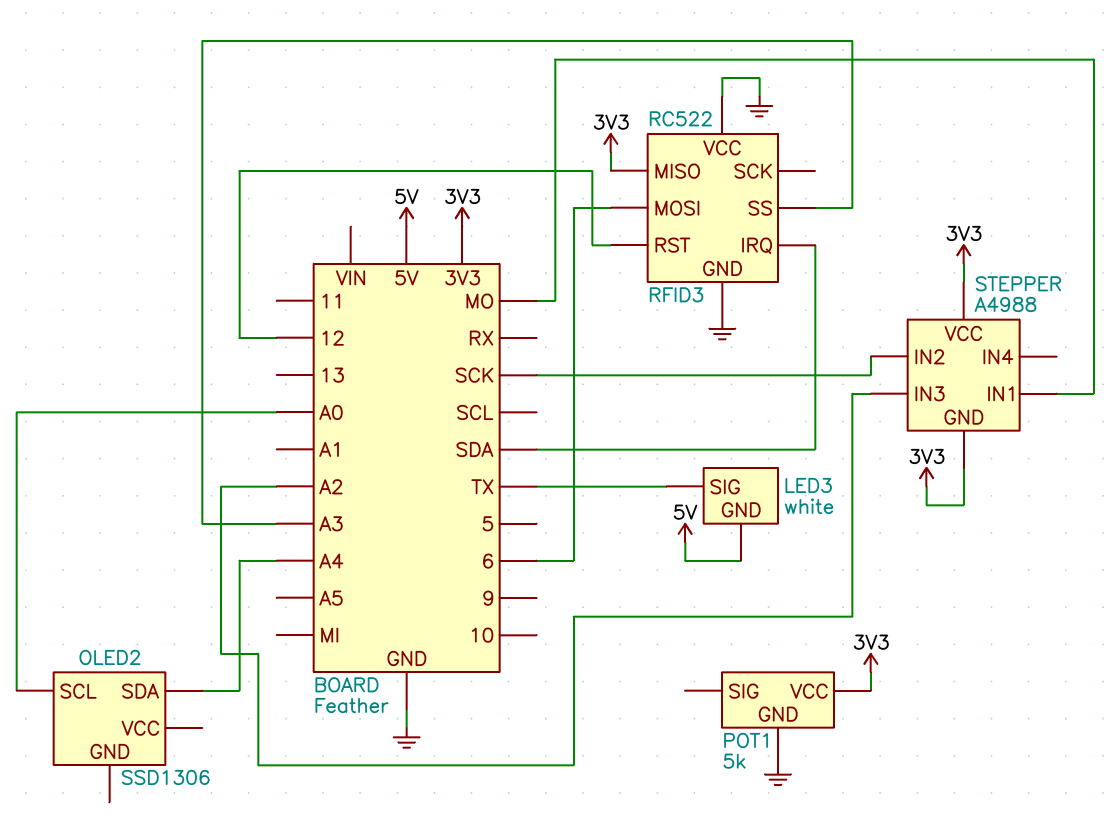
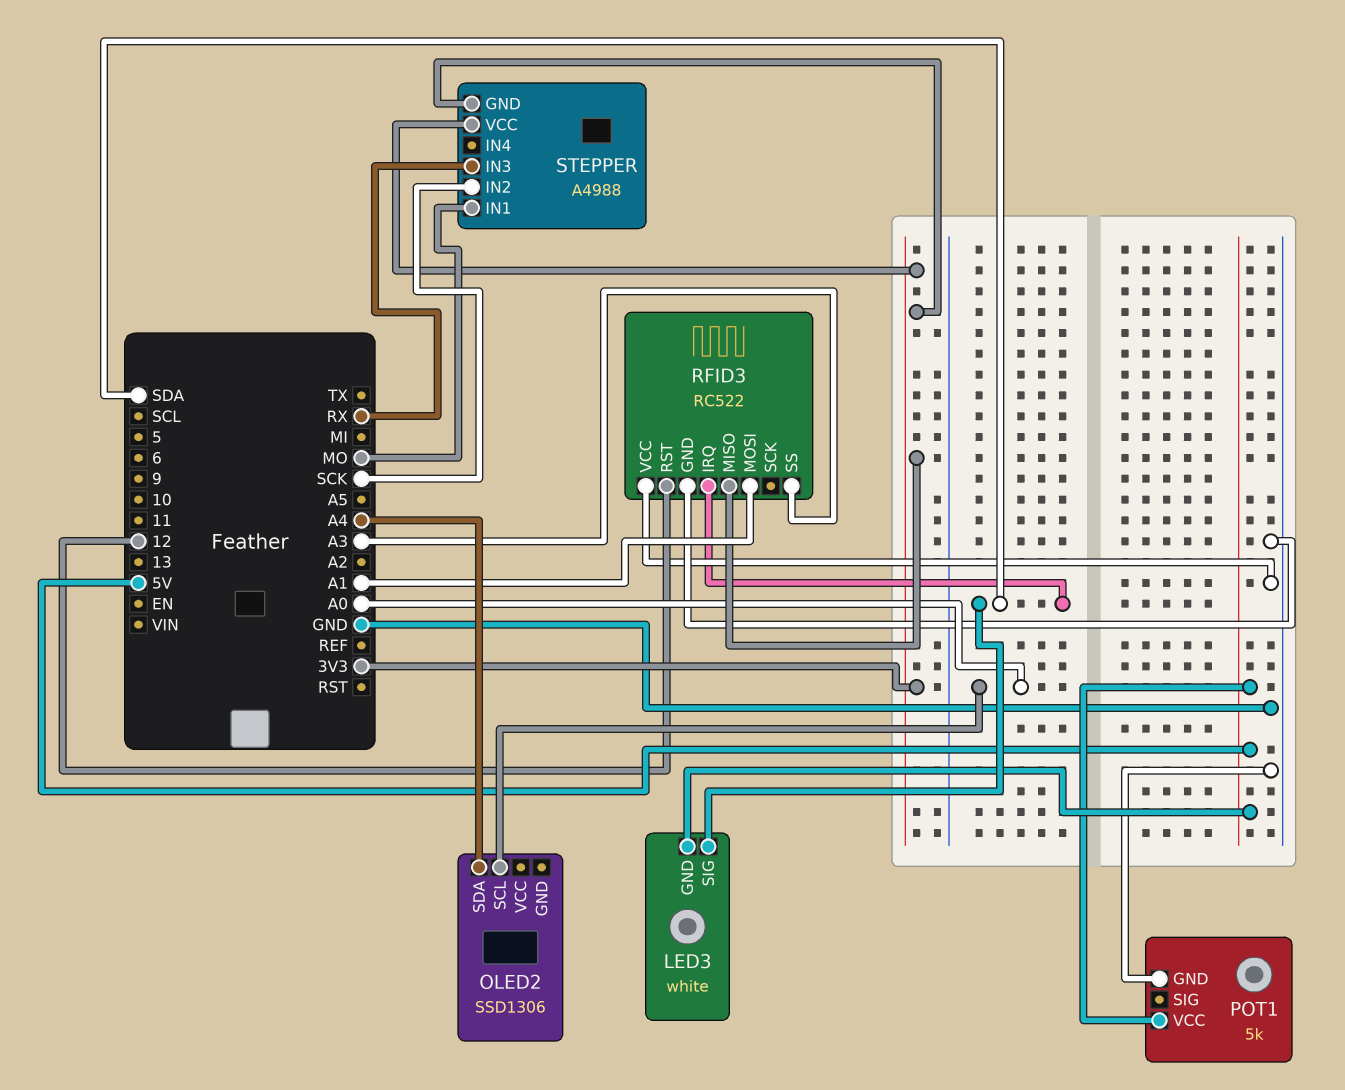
LED3 pin SIG: TX -> SDA
POT1 pin VCC: 3V3 -> 5V
RFID3 pin MOSI: 6 -> A1
STEPPER pin IN3: A2 -> RX

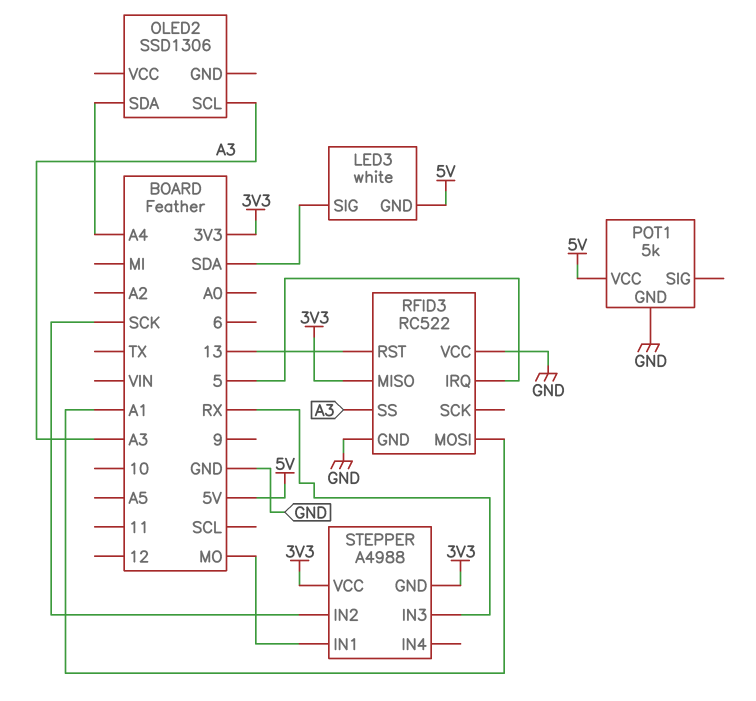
OLED2 pin SCL: A0 -> A3
RFID3 pin IRQ: SDA -> 5
RFID3 pin RST: 12 -> 13

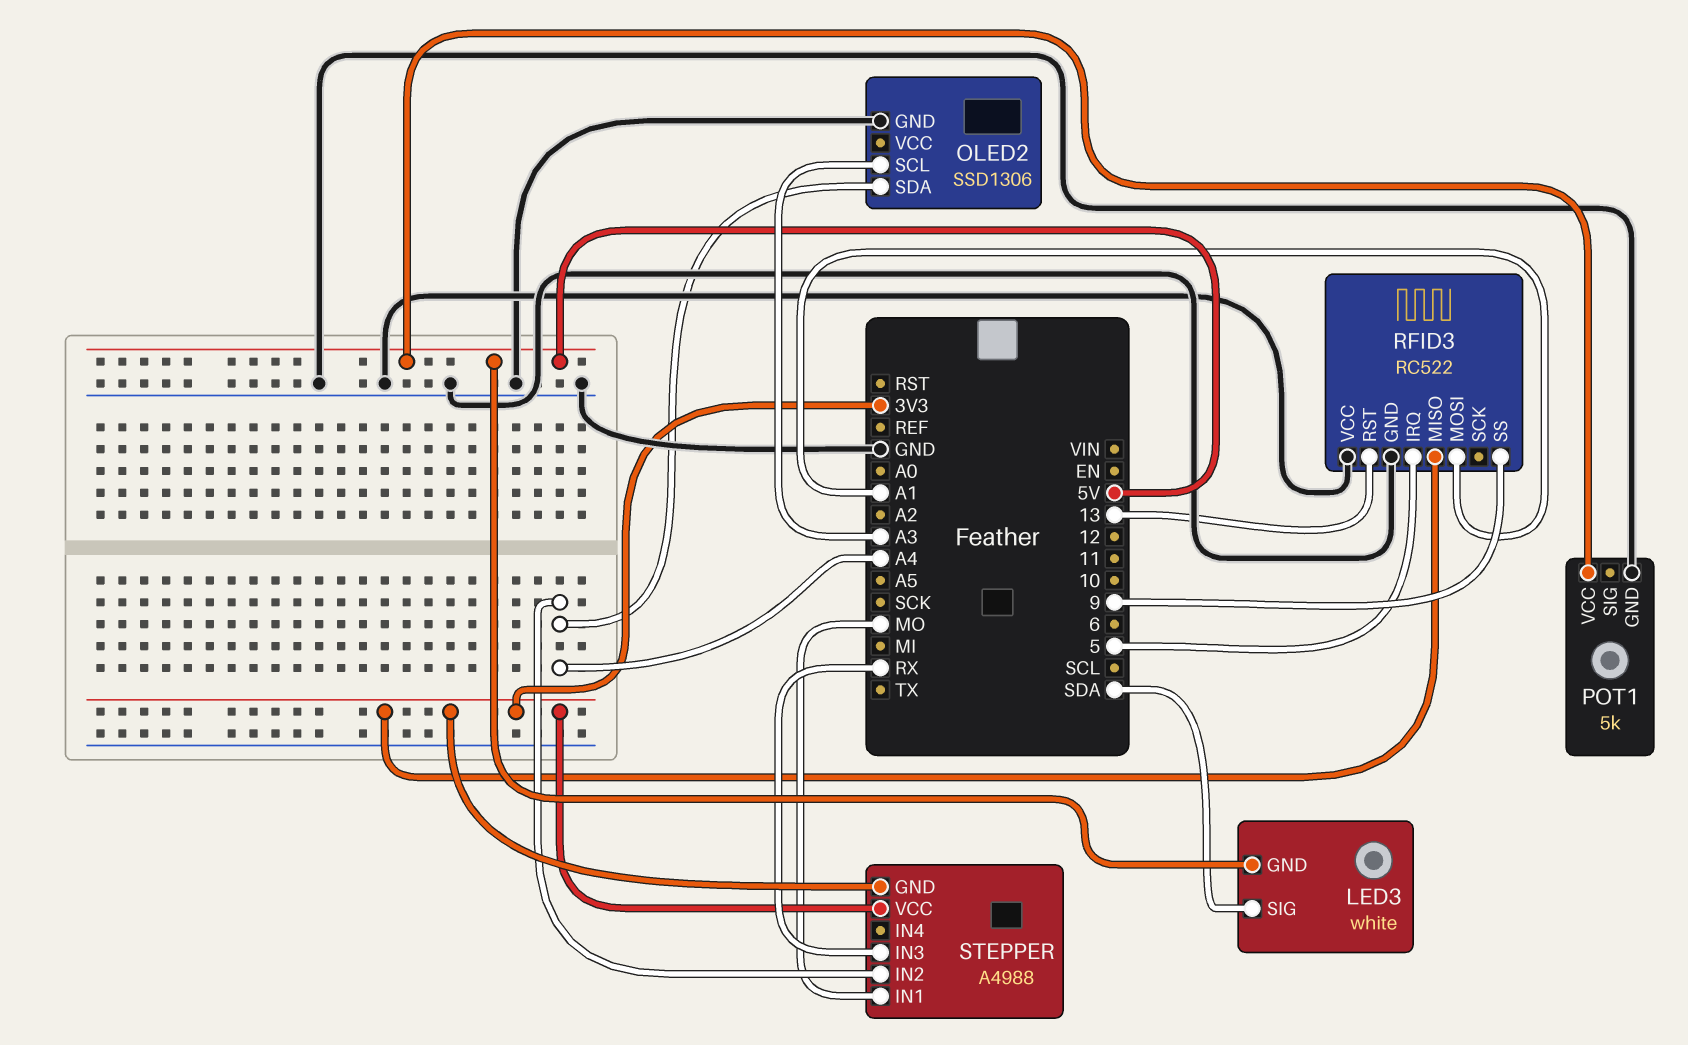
OLED2 pin GND: none -> GND
RFID3 pin SS: A3 -> 9
STEPPER pin IN2: SCK -> A4

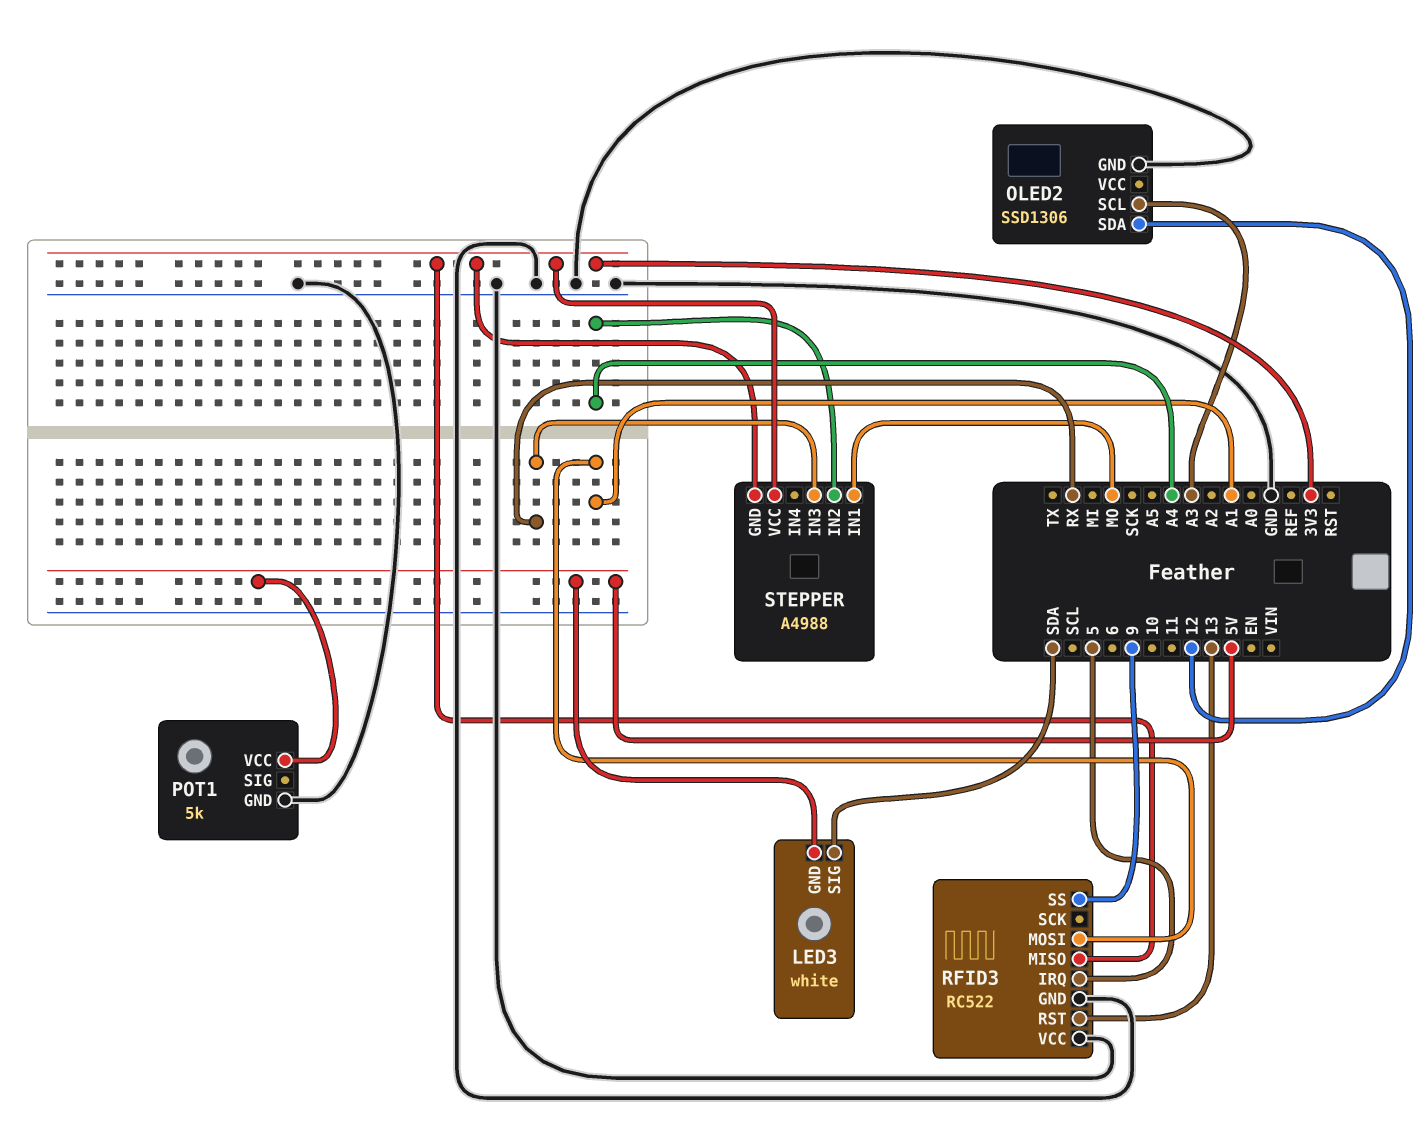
OLED2 pin SDA: A4 -> 12

